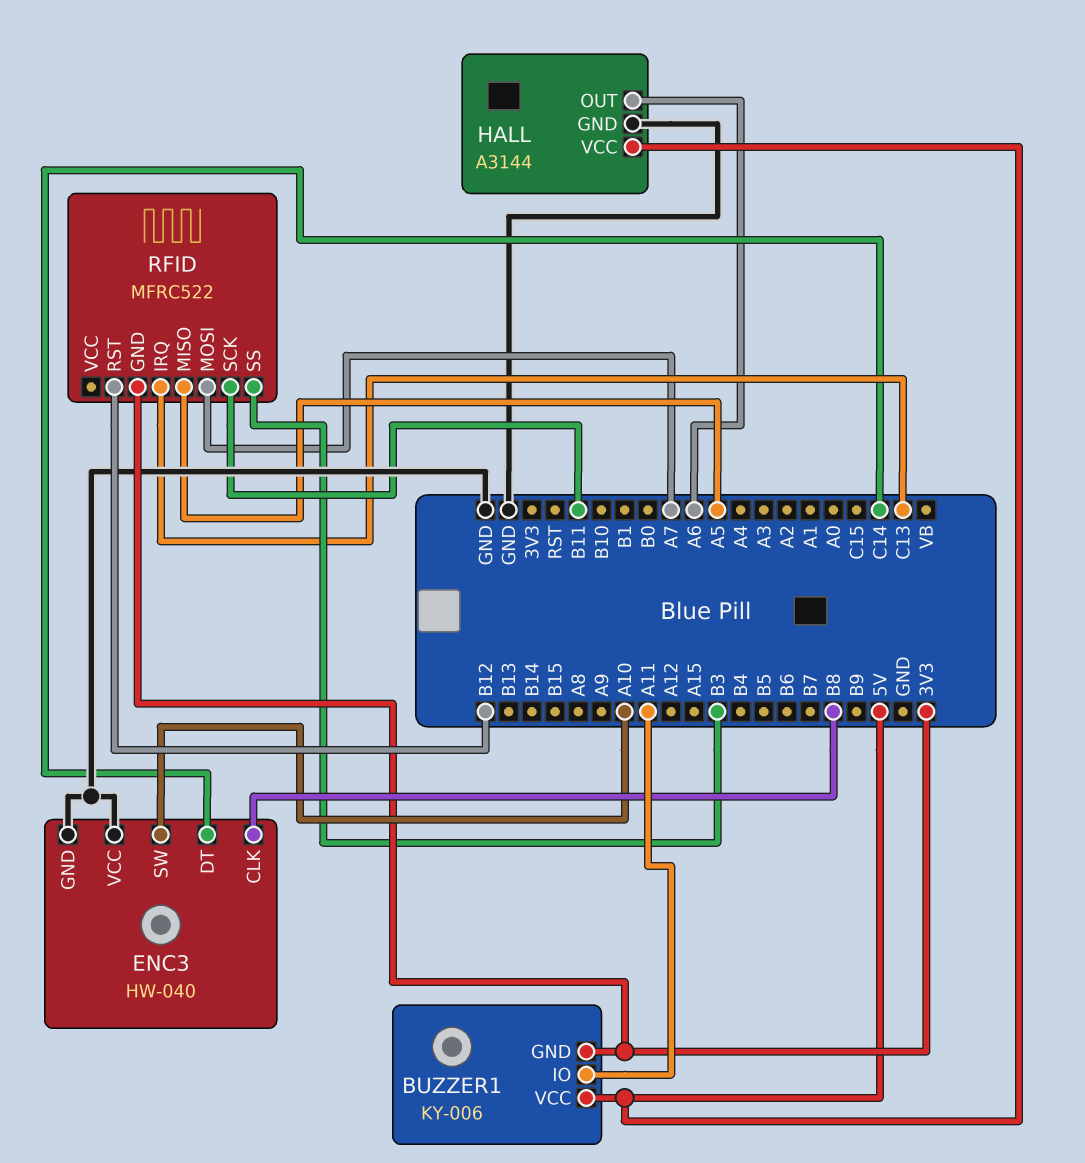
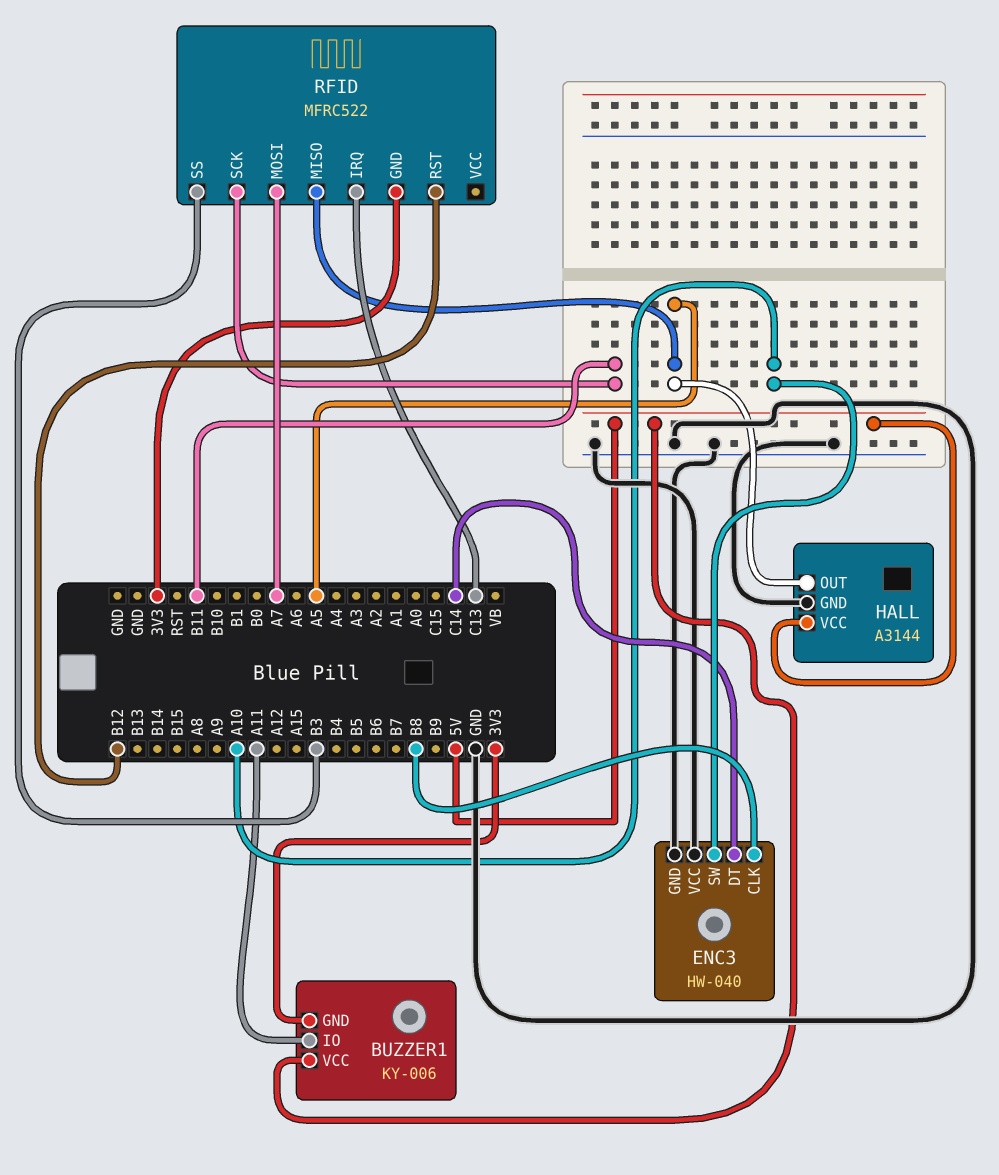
HALL pin OUT: A6 -> A5

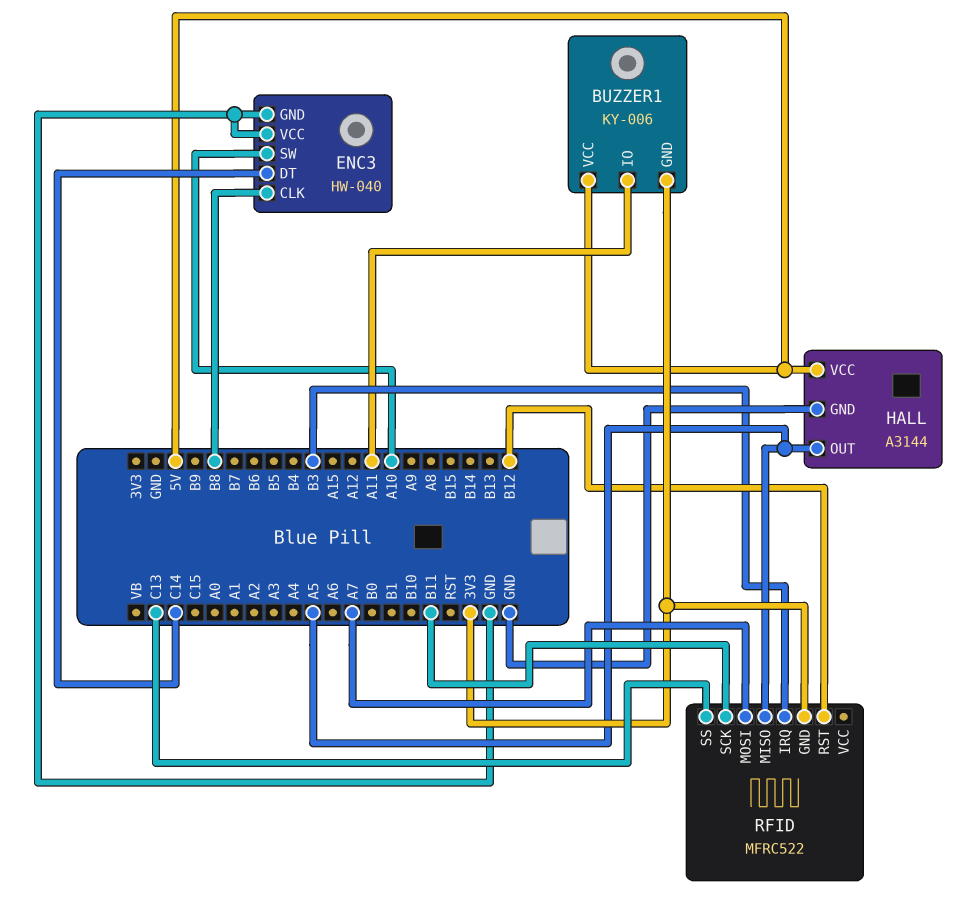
RFID pin IRQ: C13 -> B3
RFID pin SS: B3 -> C13

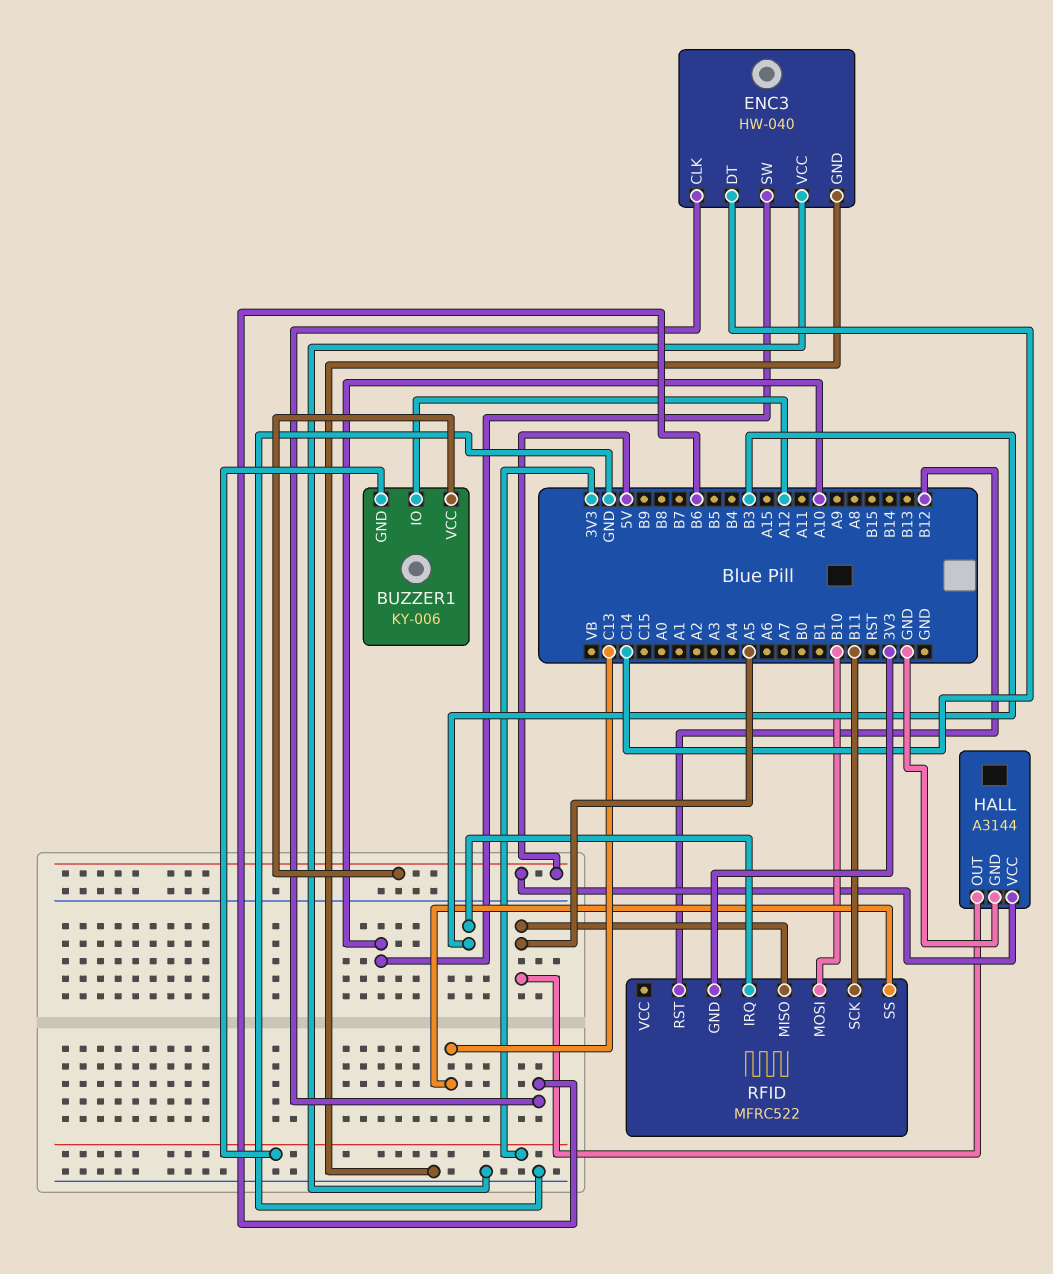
BUZZER1 pin IO: A11 -> A12
ENC3 pin CLK: B8 -> B6
RFID pin MOSI: A7 -> B10

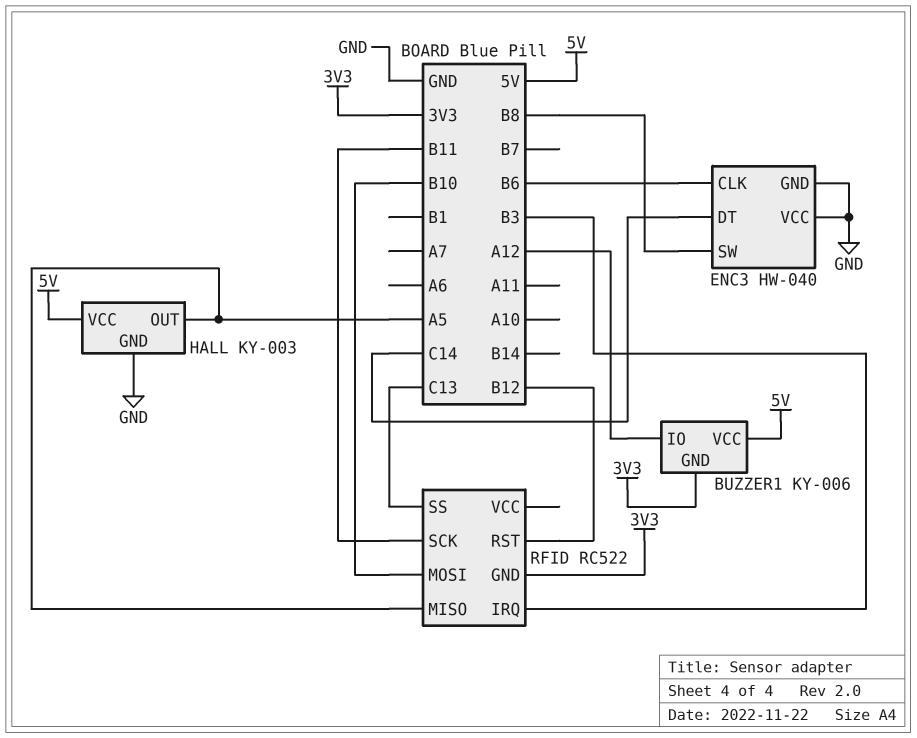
ENC3 pin SW: A10 -> B8
HALL: A3144 -> KY-003
RFID: MFRC522 -> RC522

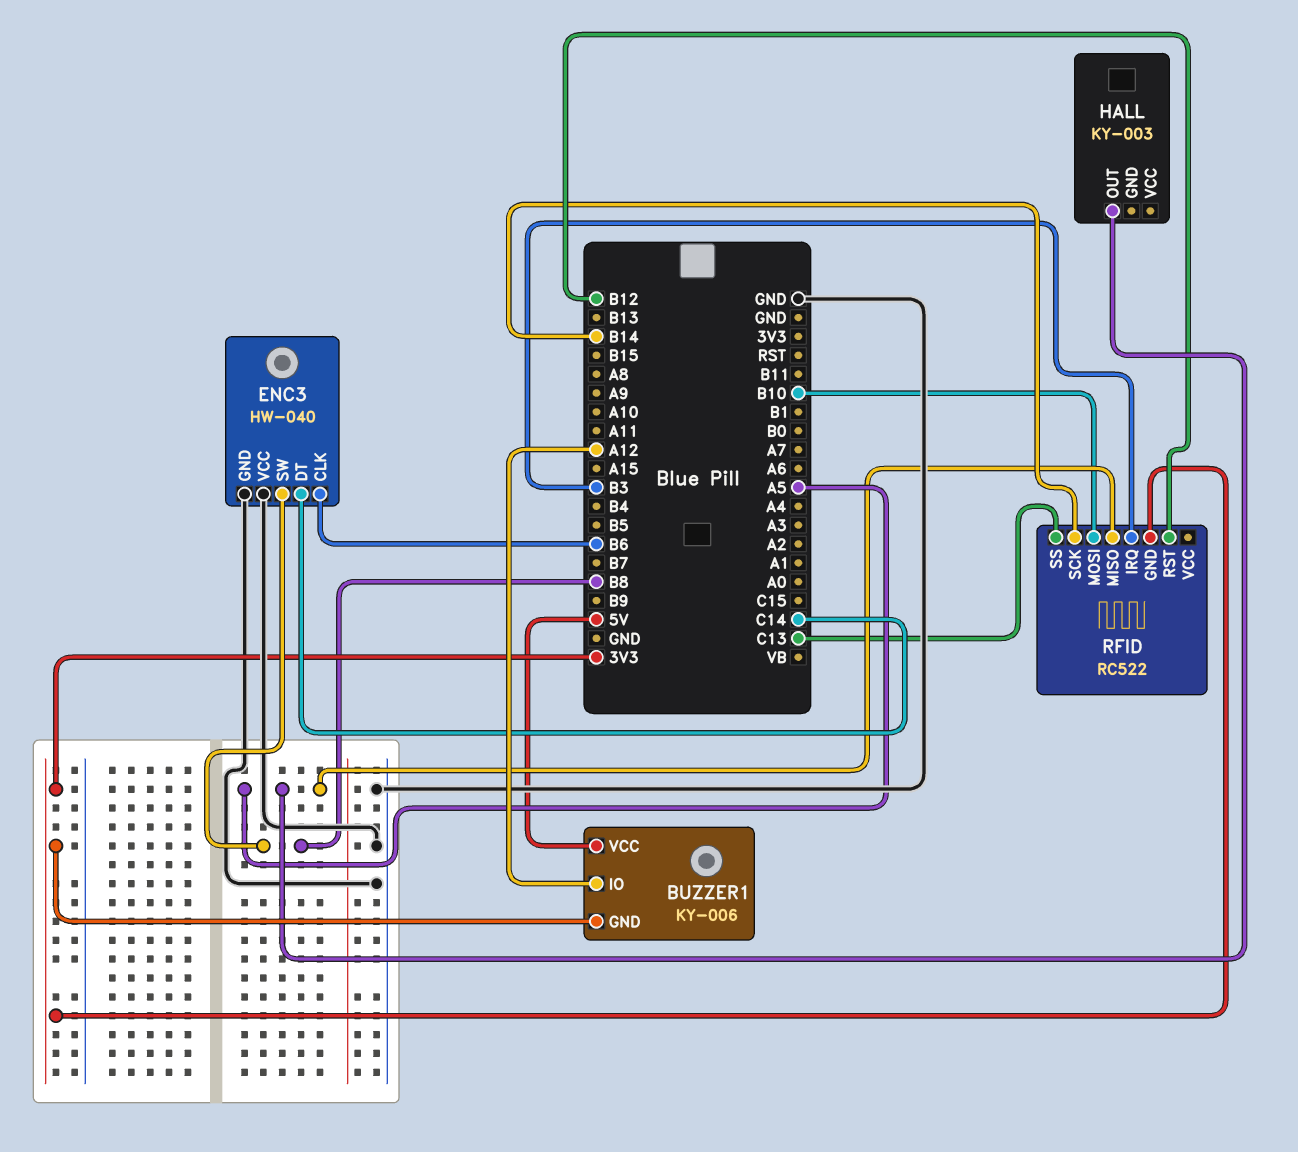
HALL pin GND: GND -> none
HALL pin VCC: 5V -> none
RFID pin SCK: B11 -> B14

